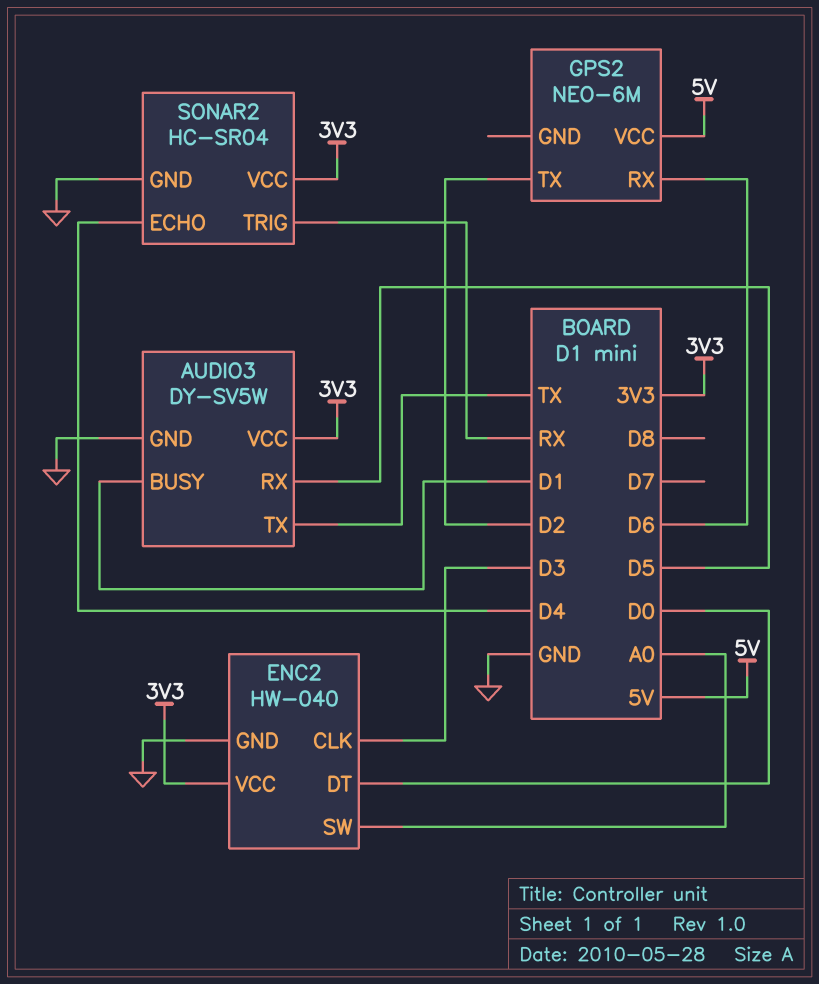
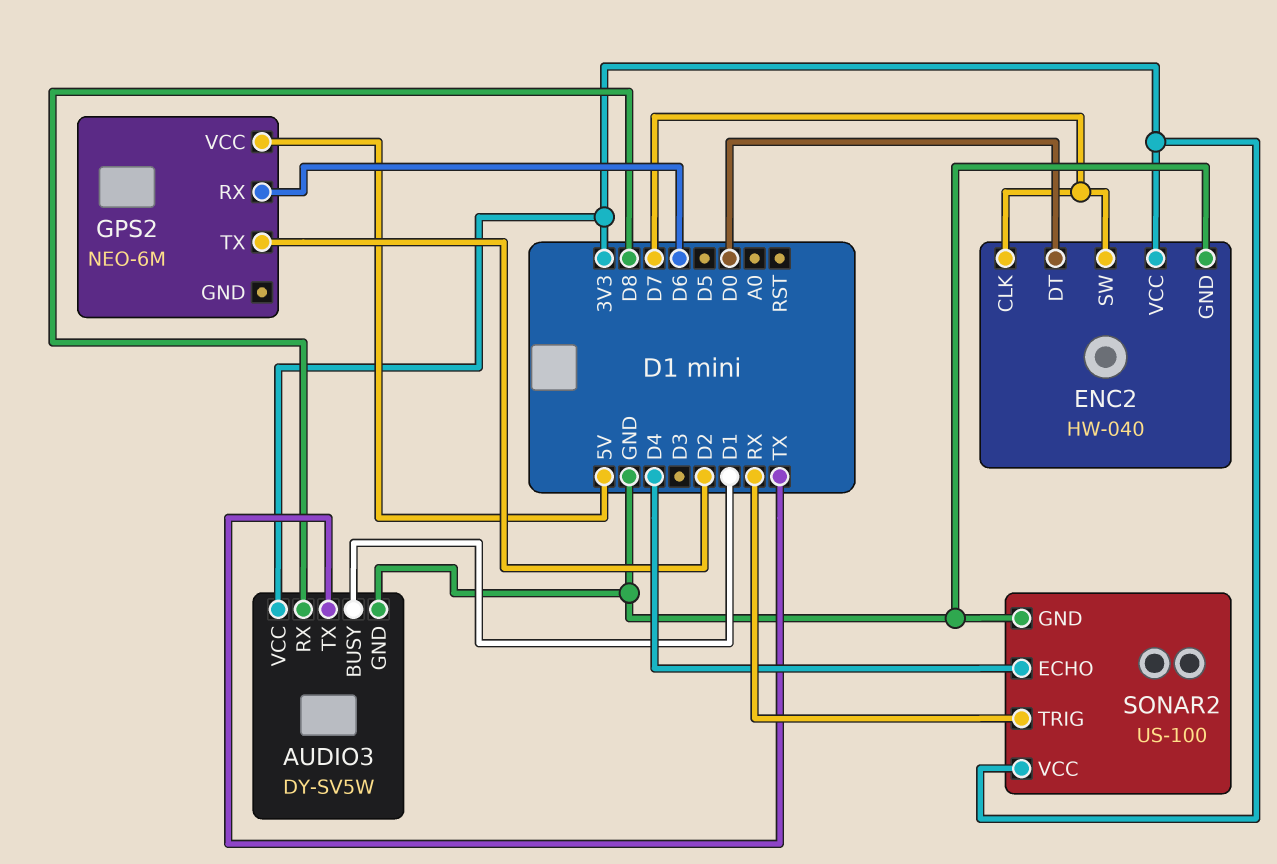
AUDIO3 pin RX: D5 -> D8
ENC2 pin CLK: D3 -> D7
ENC2 pin SW: A0 -> D7
SONAR2: HC-SR04 -> US-100

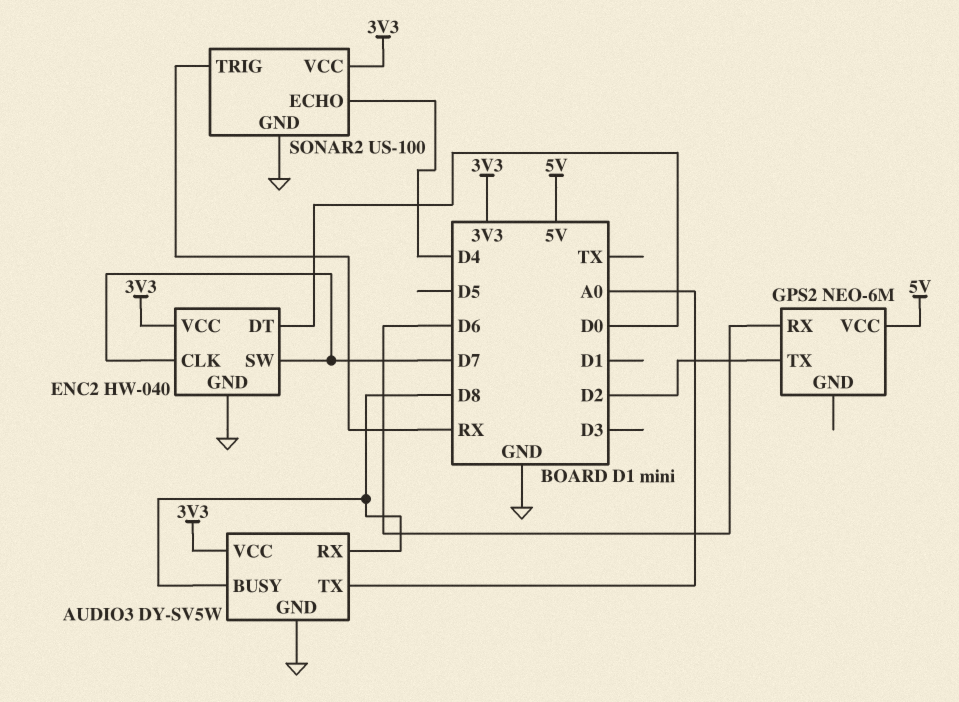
AUDIO3 pin BUSY: D1 -> D8
AUDIO3 pin TX: TX -> A0

